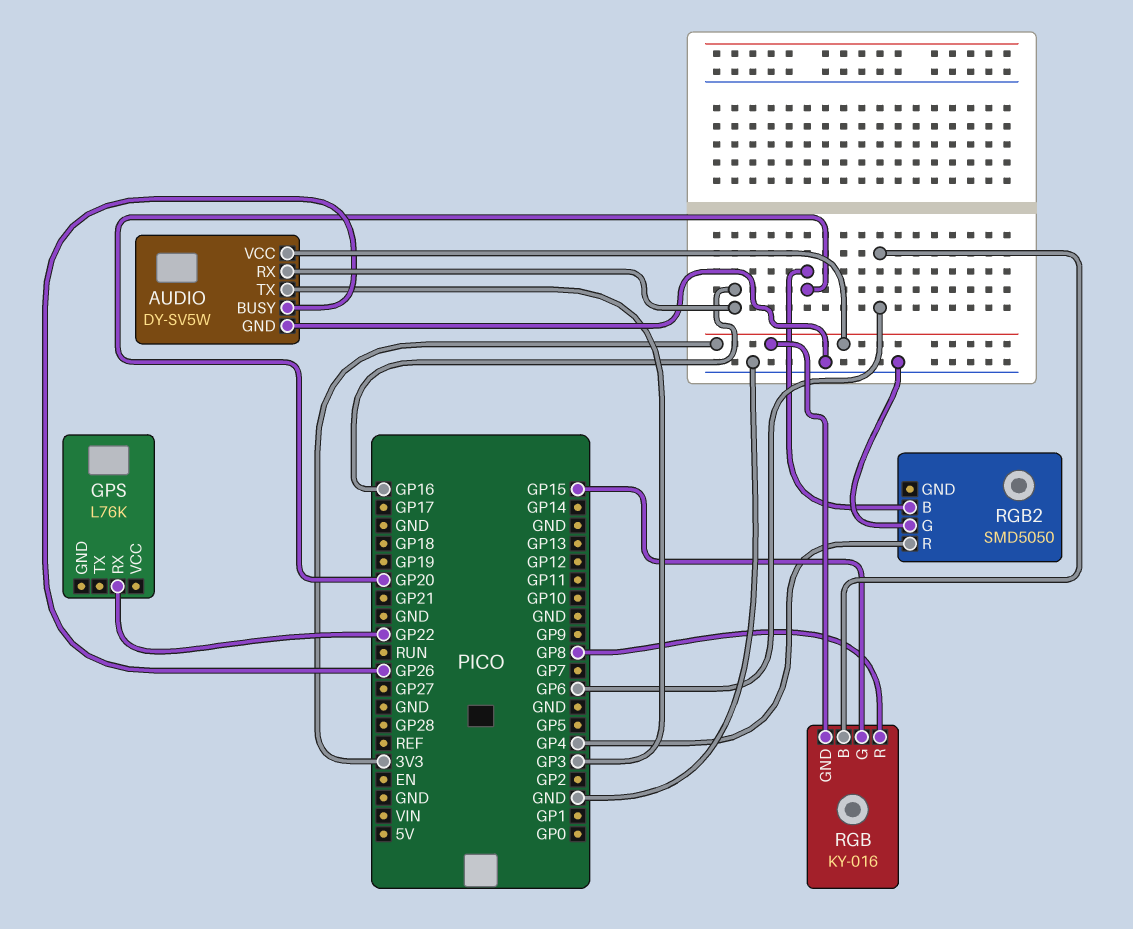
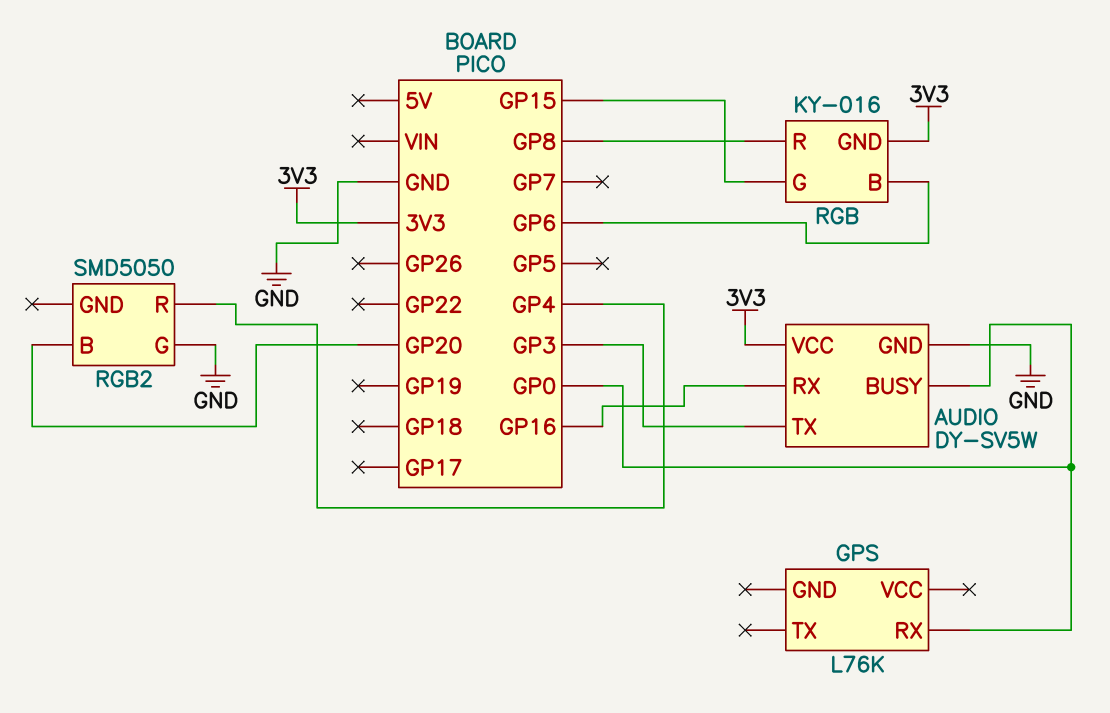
AUDIO pin BUSY: GP26 -> GP0
GPS pin RX: GP22 -> GP0

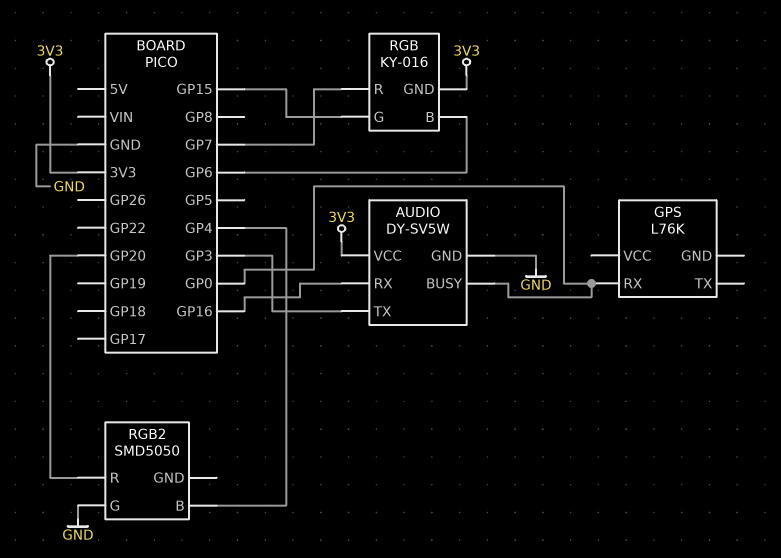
RGB pin R: GP8 -> GP7
RGB2 pin B: GP20 -> GP4
RGB2 pin R: GP4 -> GP20

